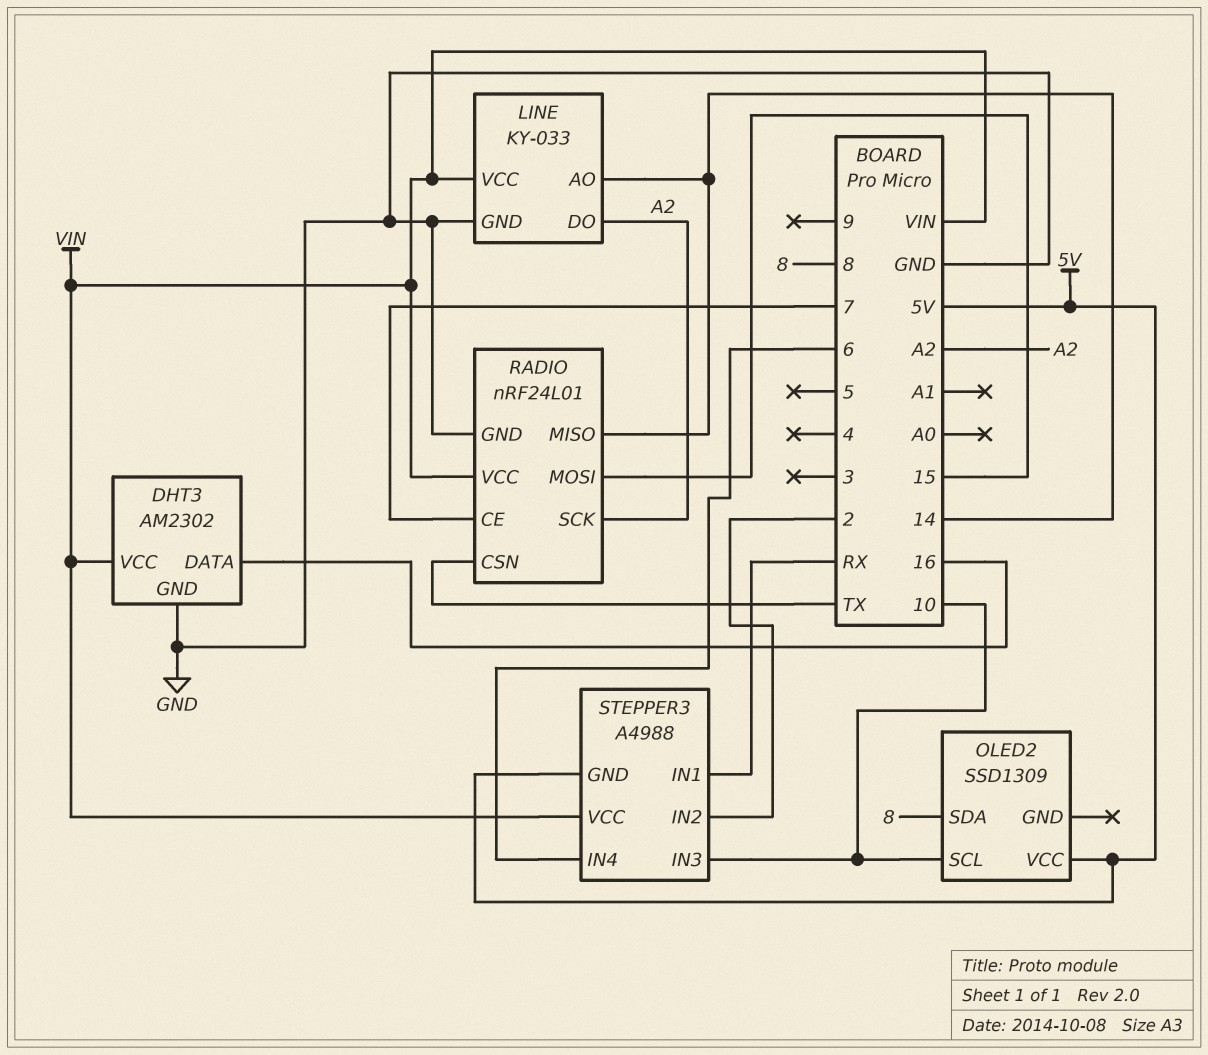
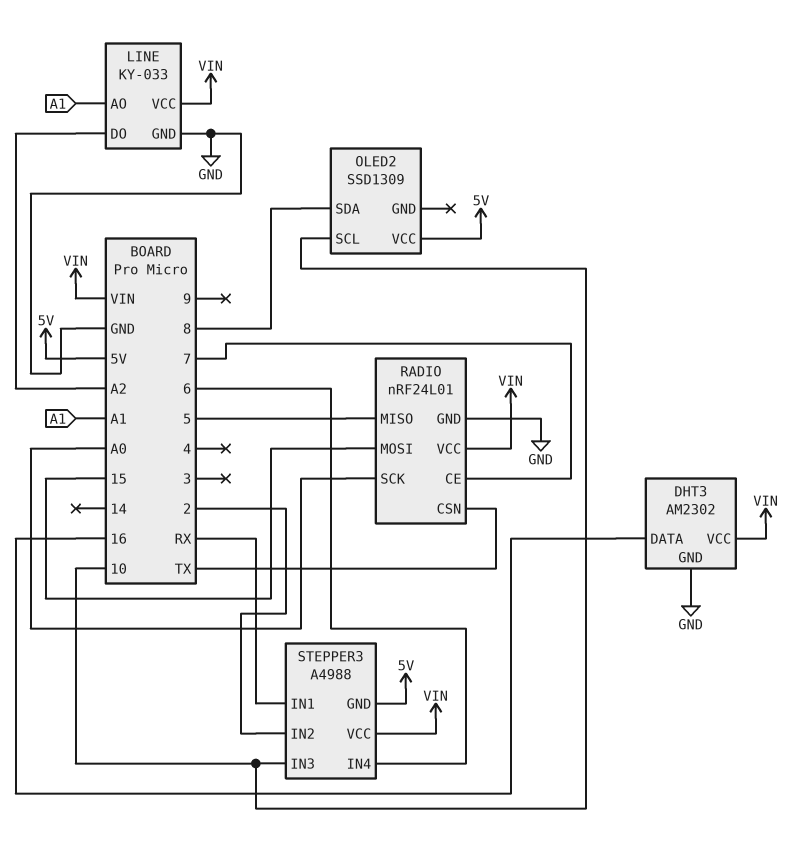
LINE pin AO: 14 -> A1
RADIO pin MISO: 14 -> 5
RADIO pin SCK: A2 -> A0

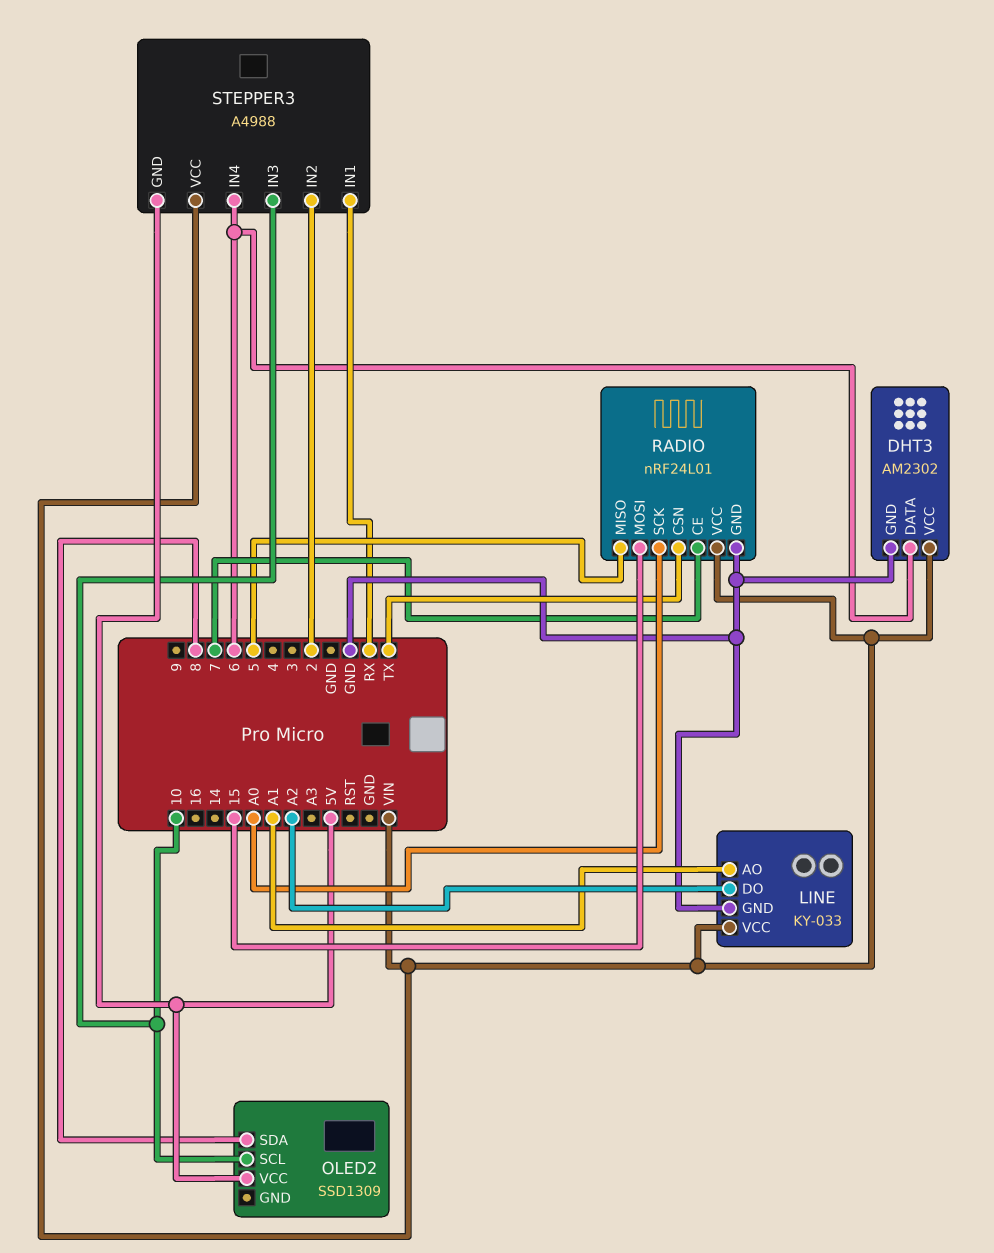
DHT3 pin DATA: 16 -> 6

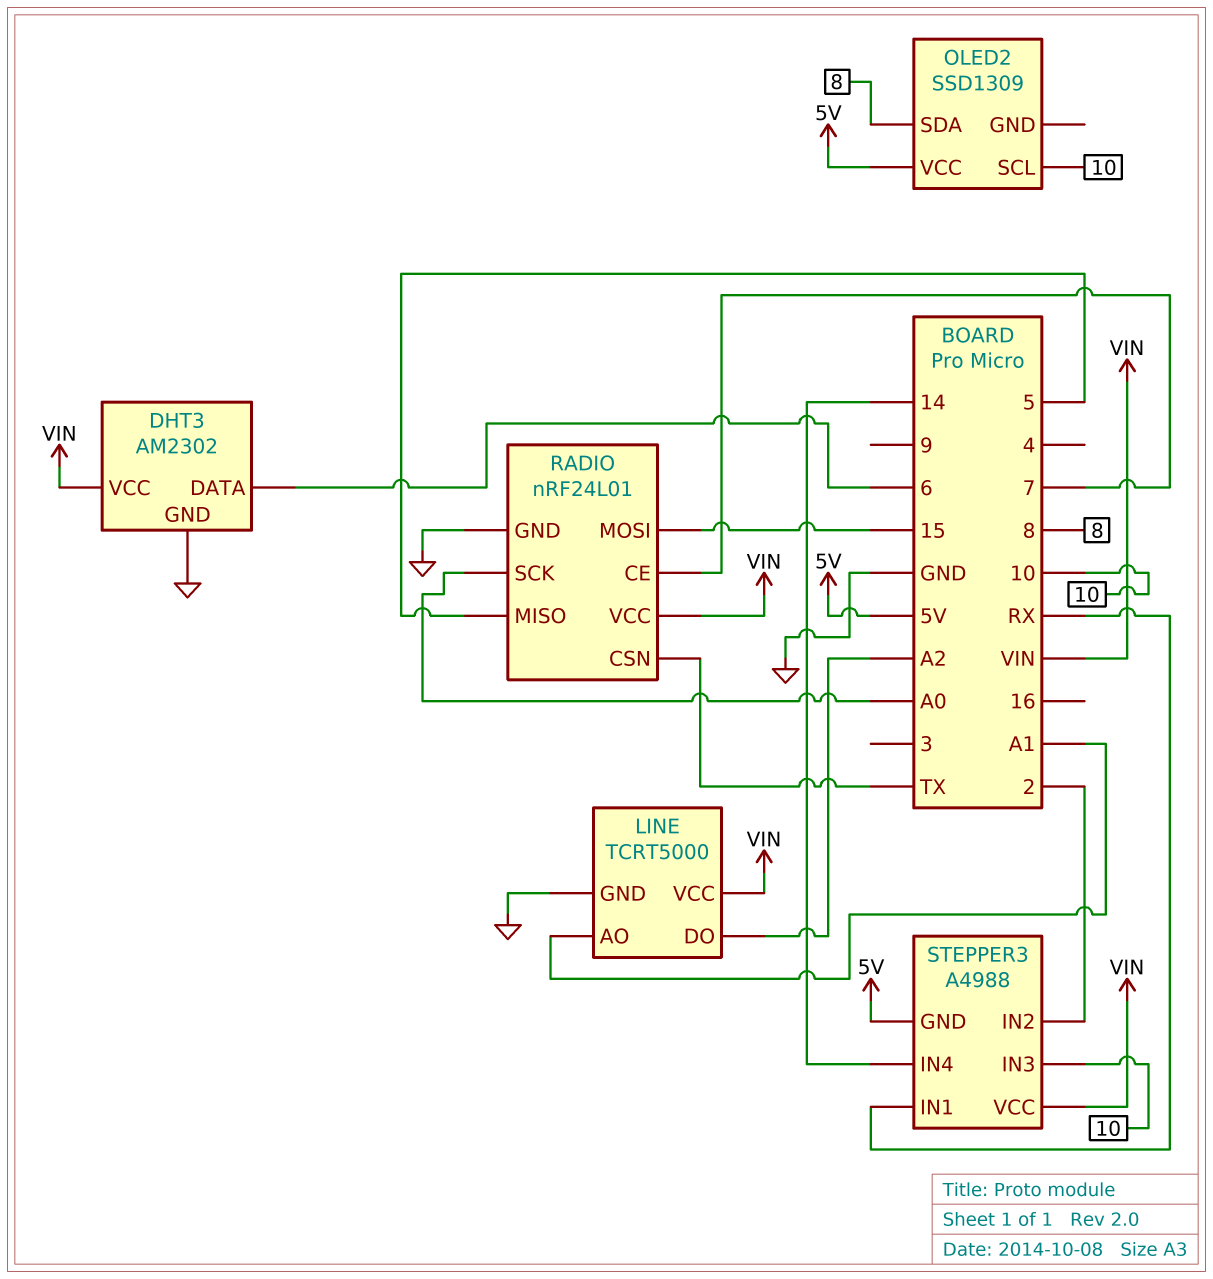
LINE: KY-033 -> TCRT5000
STEPPER3 pin IN4: 6 -> 14

